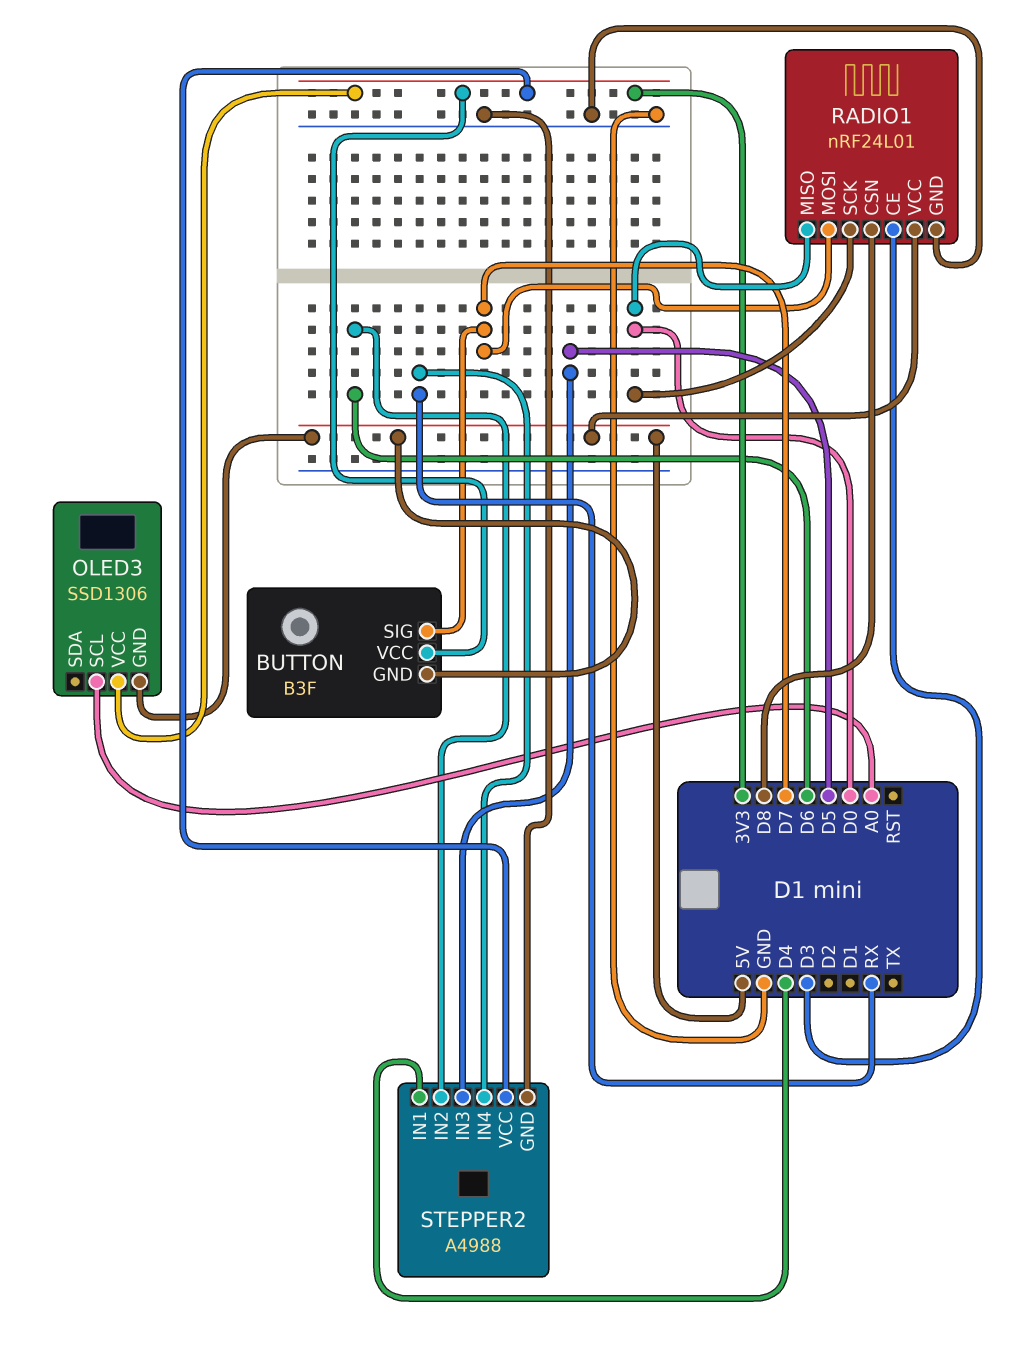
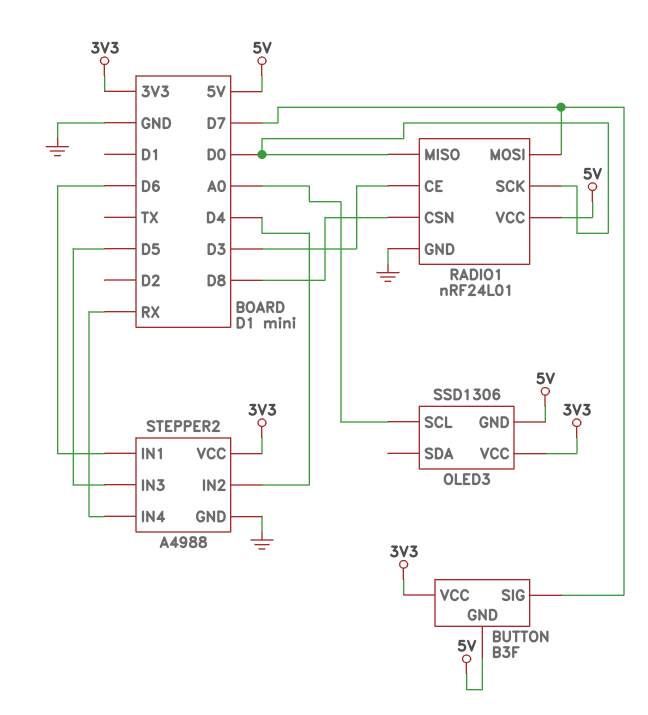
STEPPER2 pin IN1: D4 -> D6
STEPPER2 pin IN2: D6 -> D4

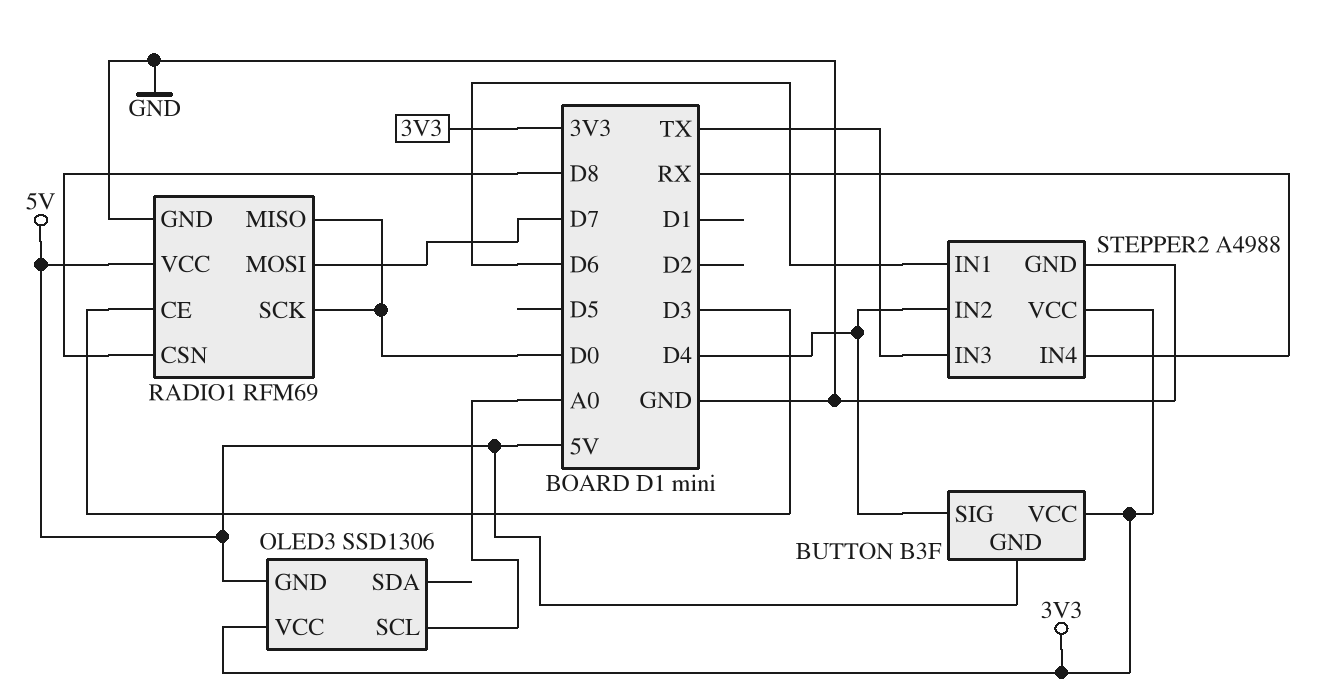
BUTTON pin SIG: D7 -> D4
RADIO1: nRF24L01 -> RFM69
STEPPER2 pin IN3: D5 -> TX

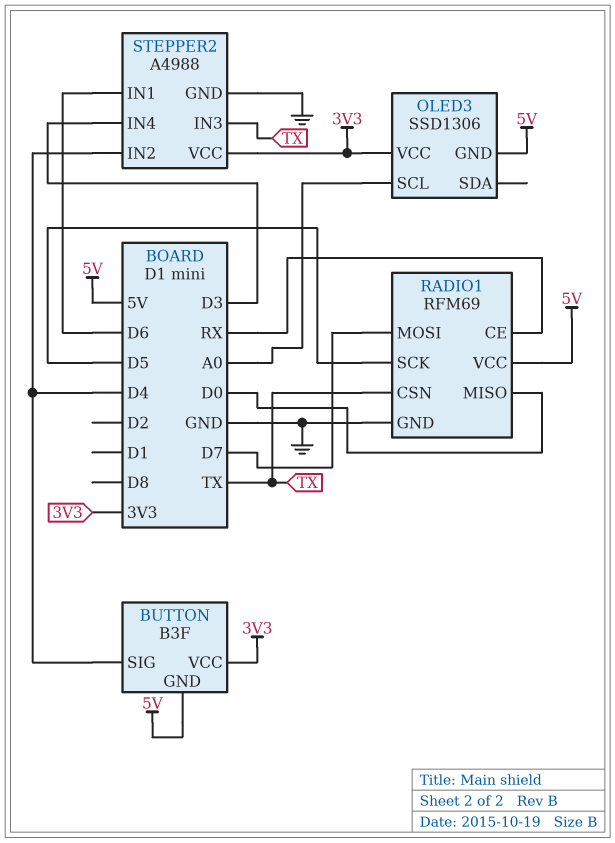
RADIO1 pin CE: D3 -> RX
RADIO1 pin CSN: D8 -> TX
RADIO1 pin SCK: D0 -> D5
STEPPER2 pin IN4: RX -> D3

